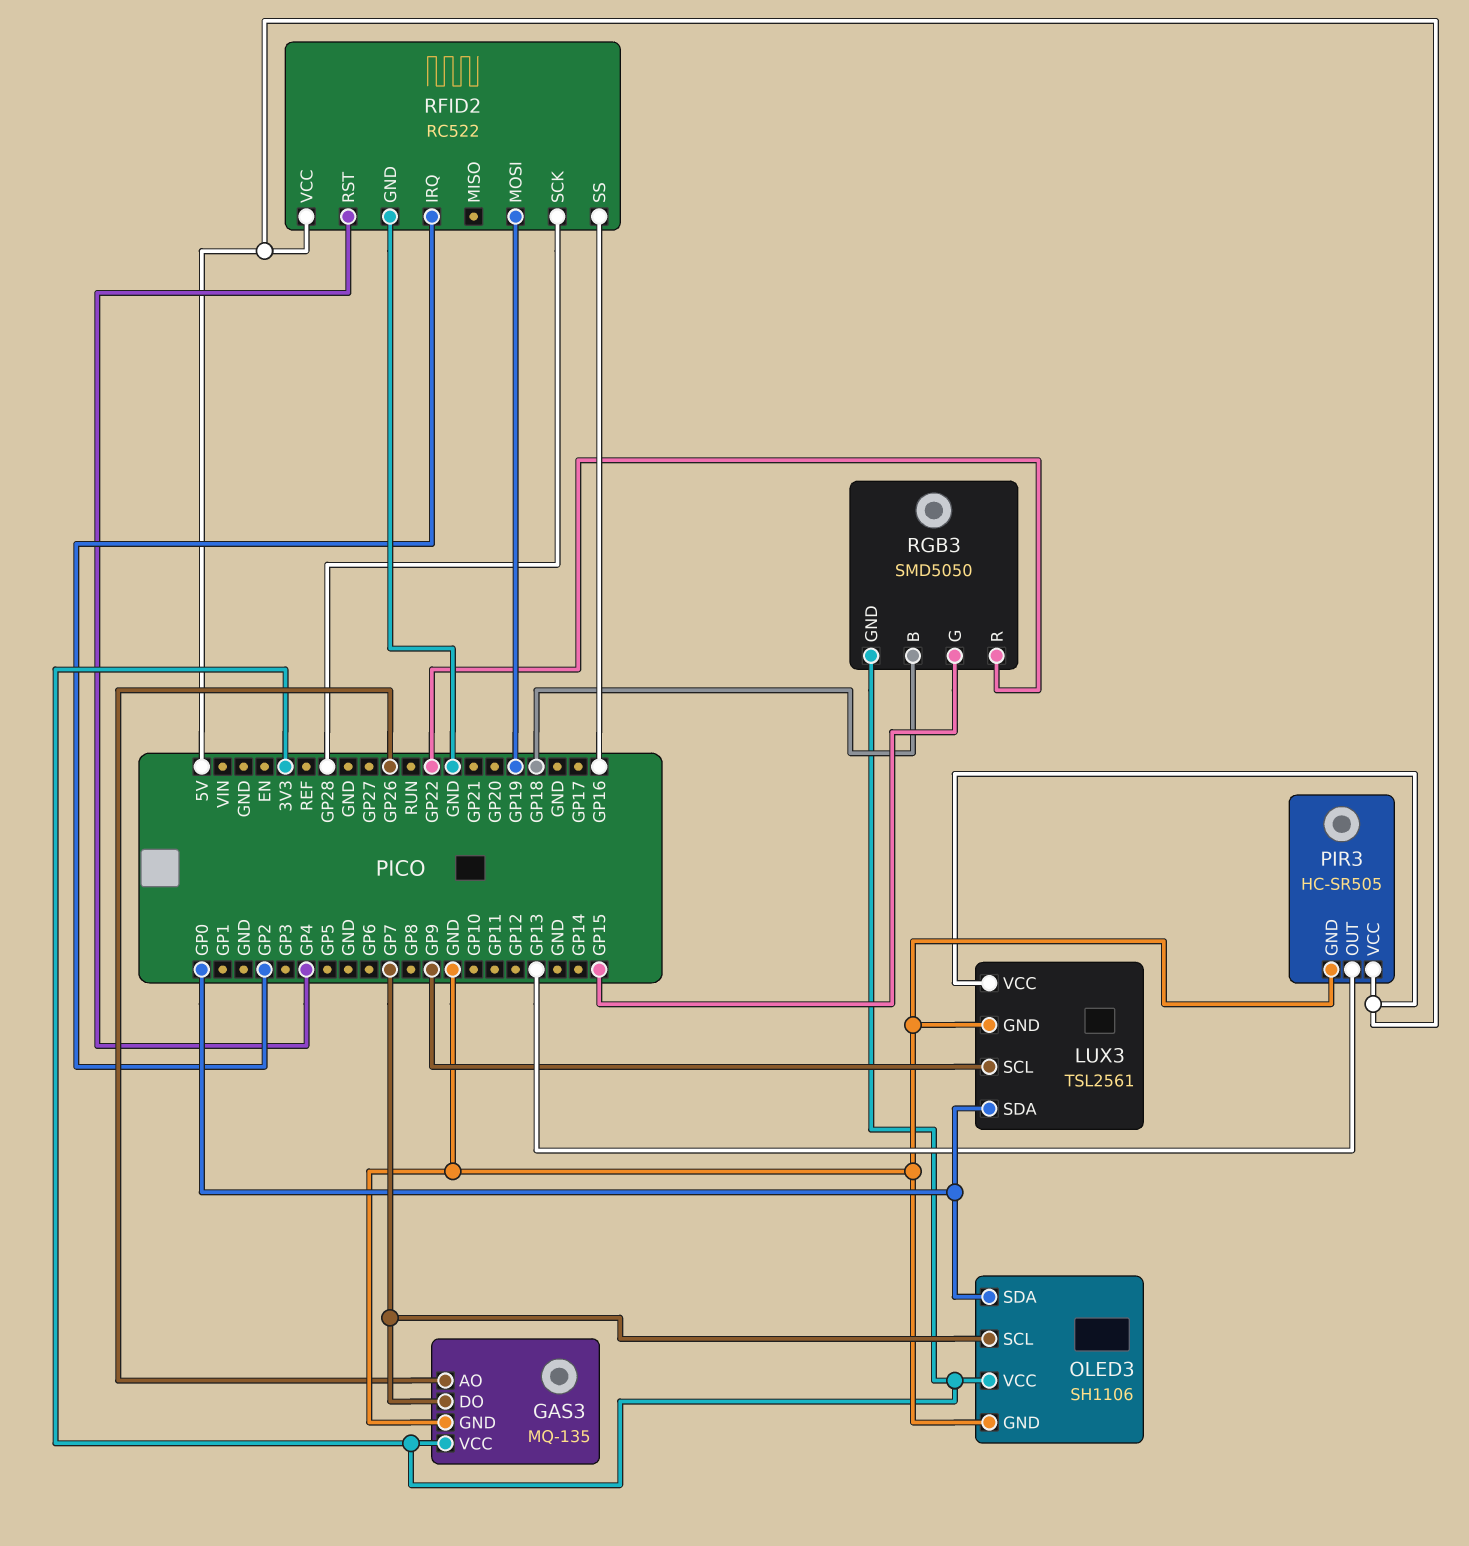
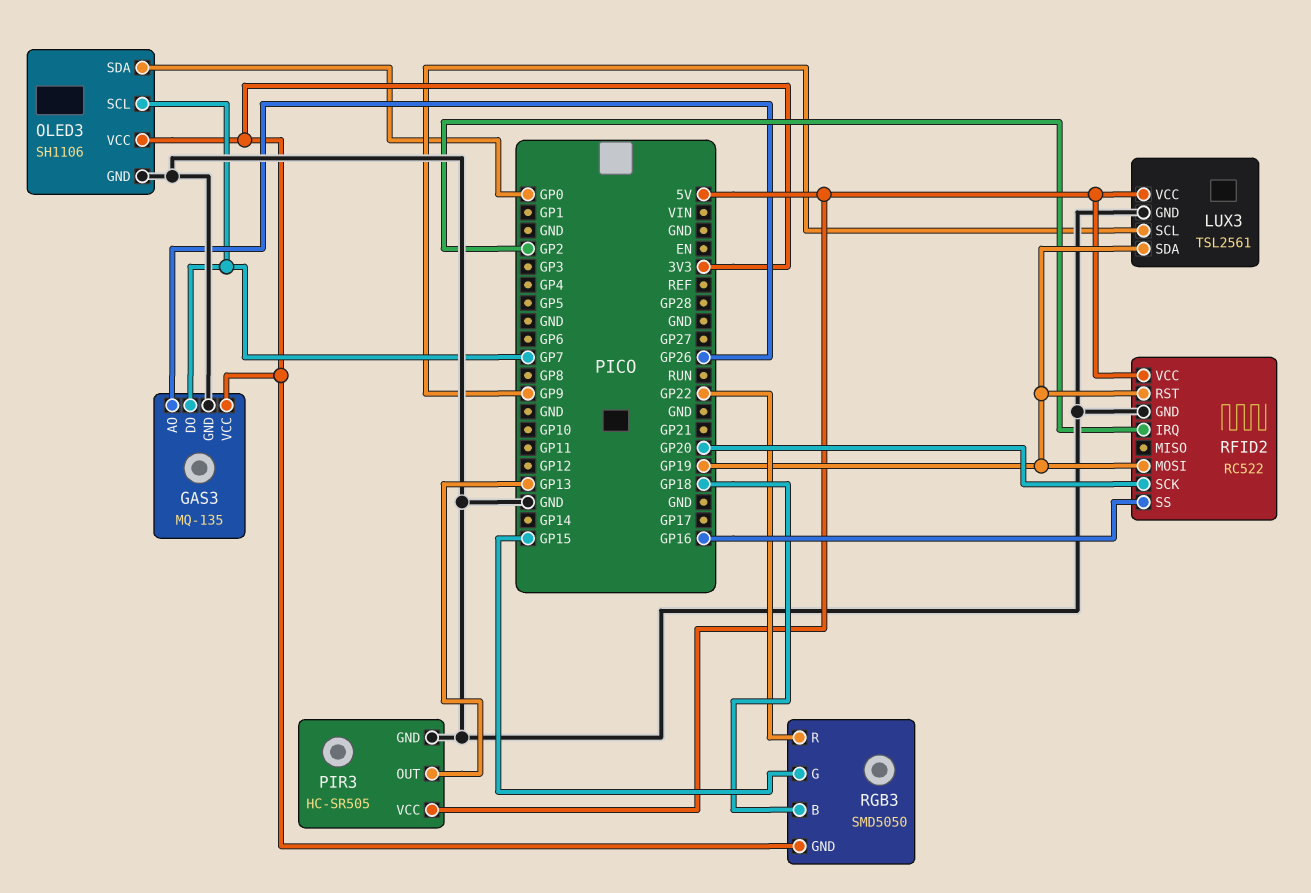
LUX3 pin SDA: GP0 -> GP19
RFID2 pin RST: GP4 -> GP19
RFID2 pin SCK: GP28 -> GP20

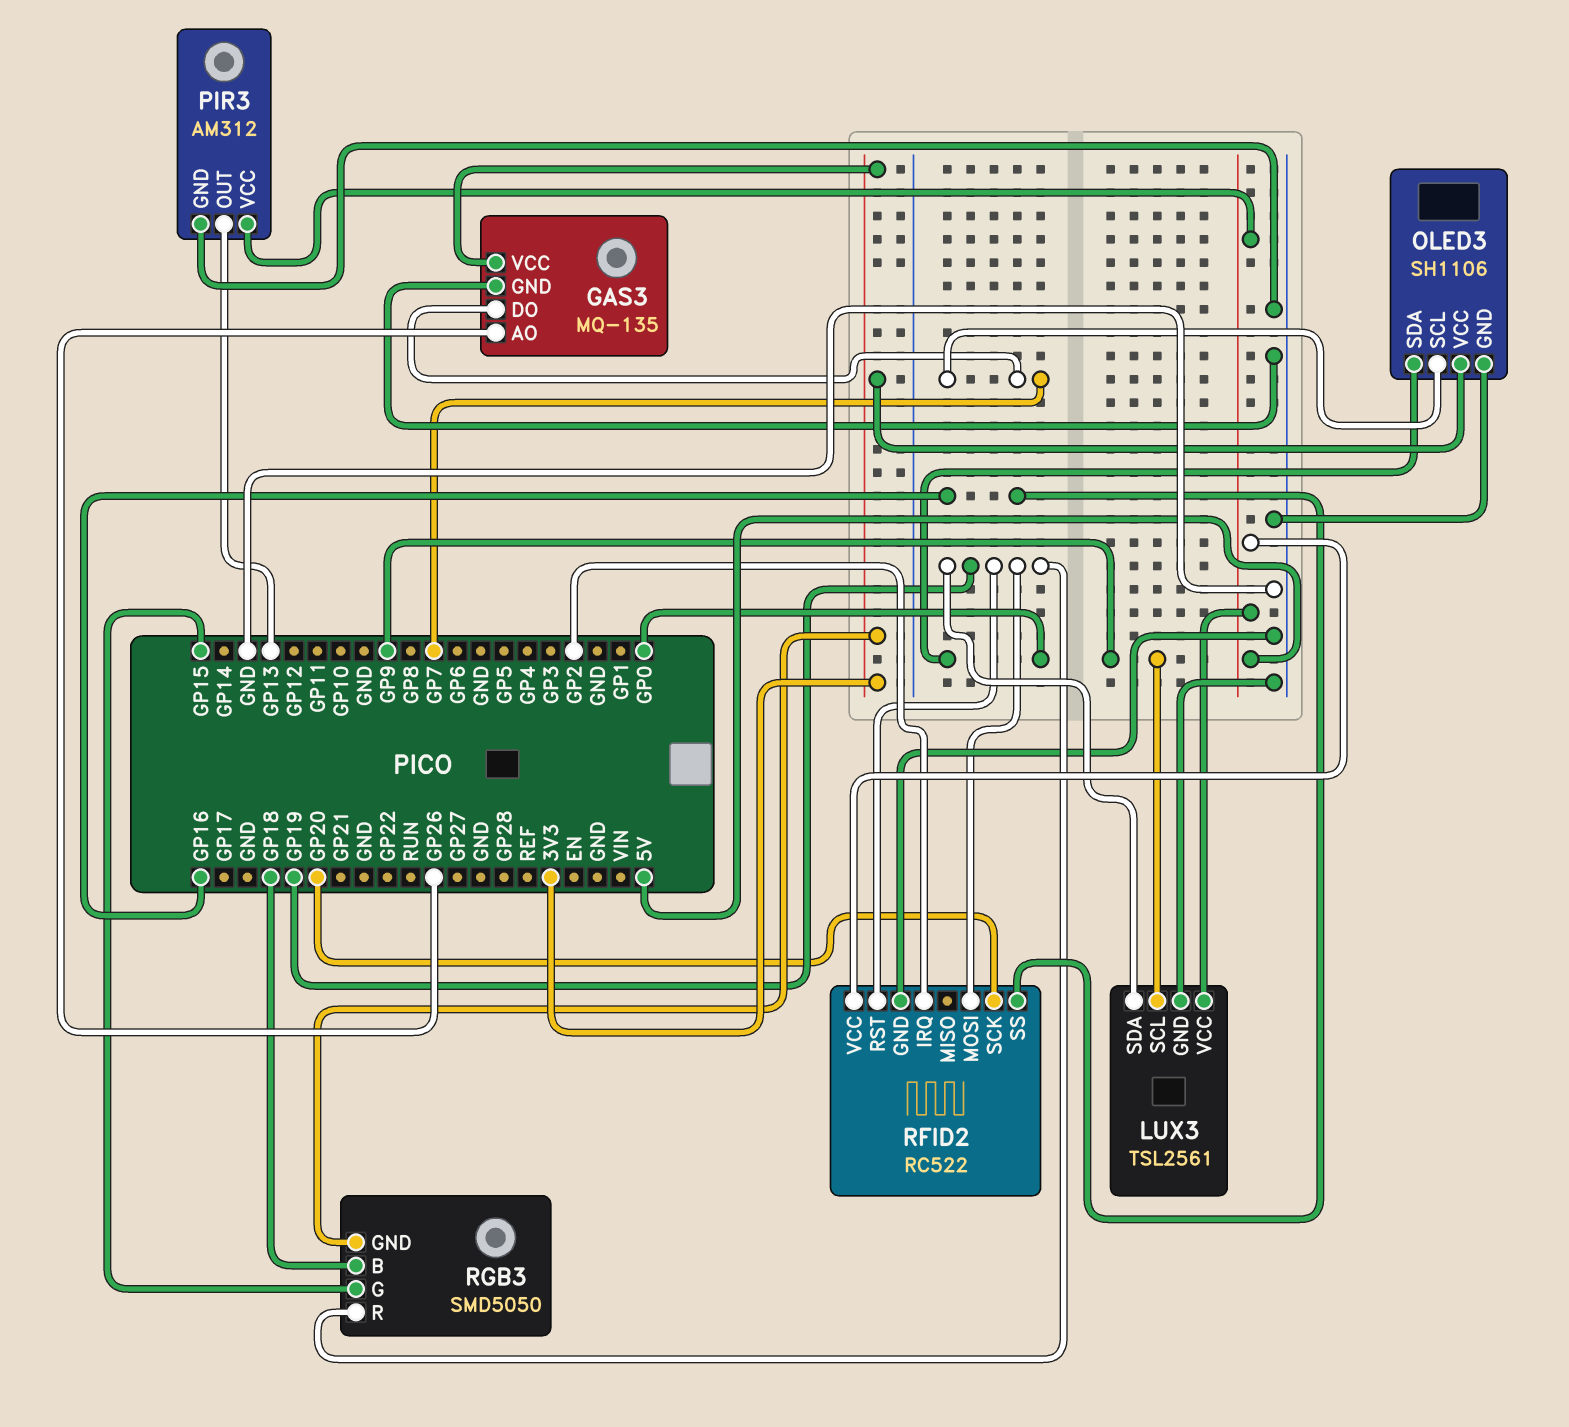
PIR3: HC-SR505 -> AM312
RGB3 pin R: GP22 -> GP19

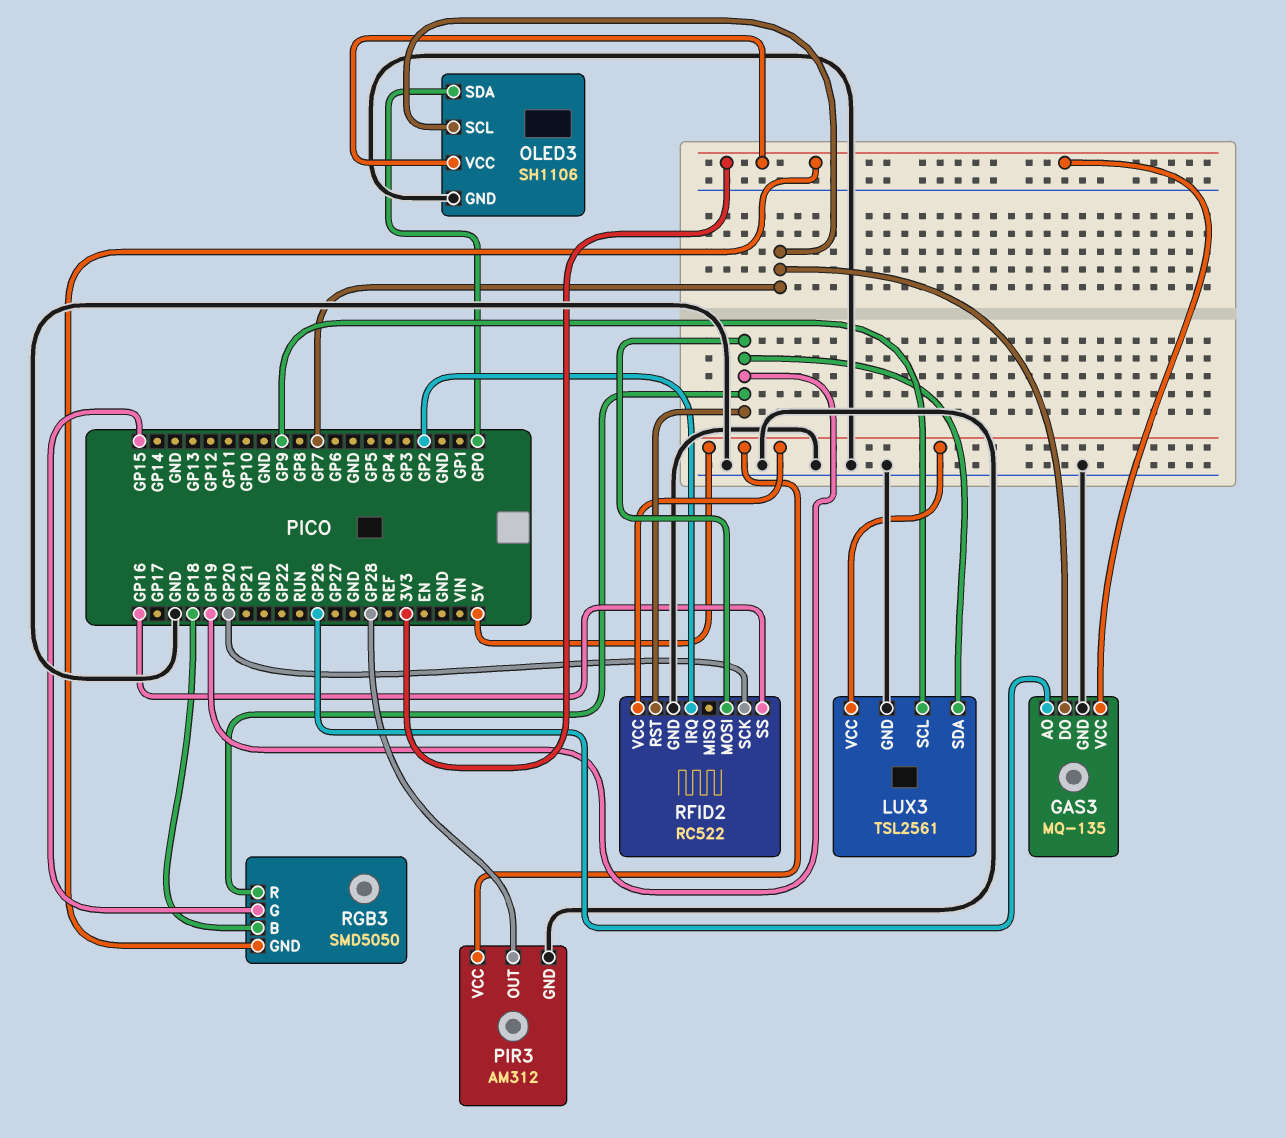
PIR3 pin OUT: GP13 -> GP28

